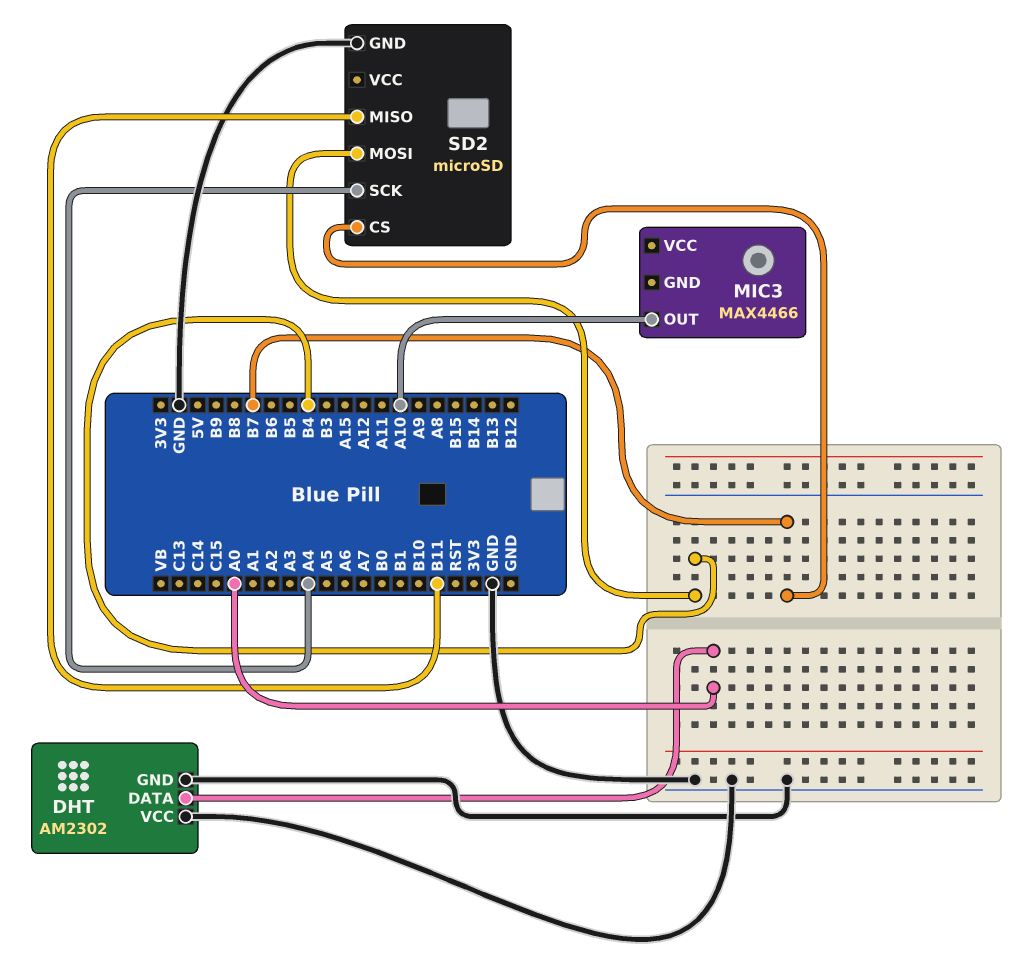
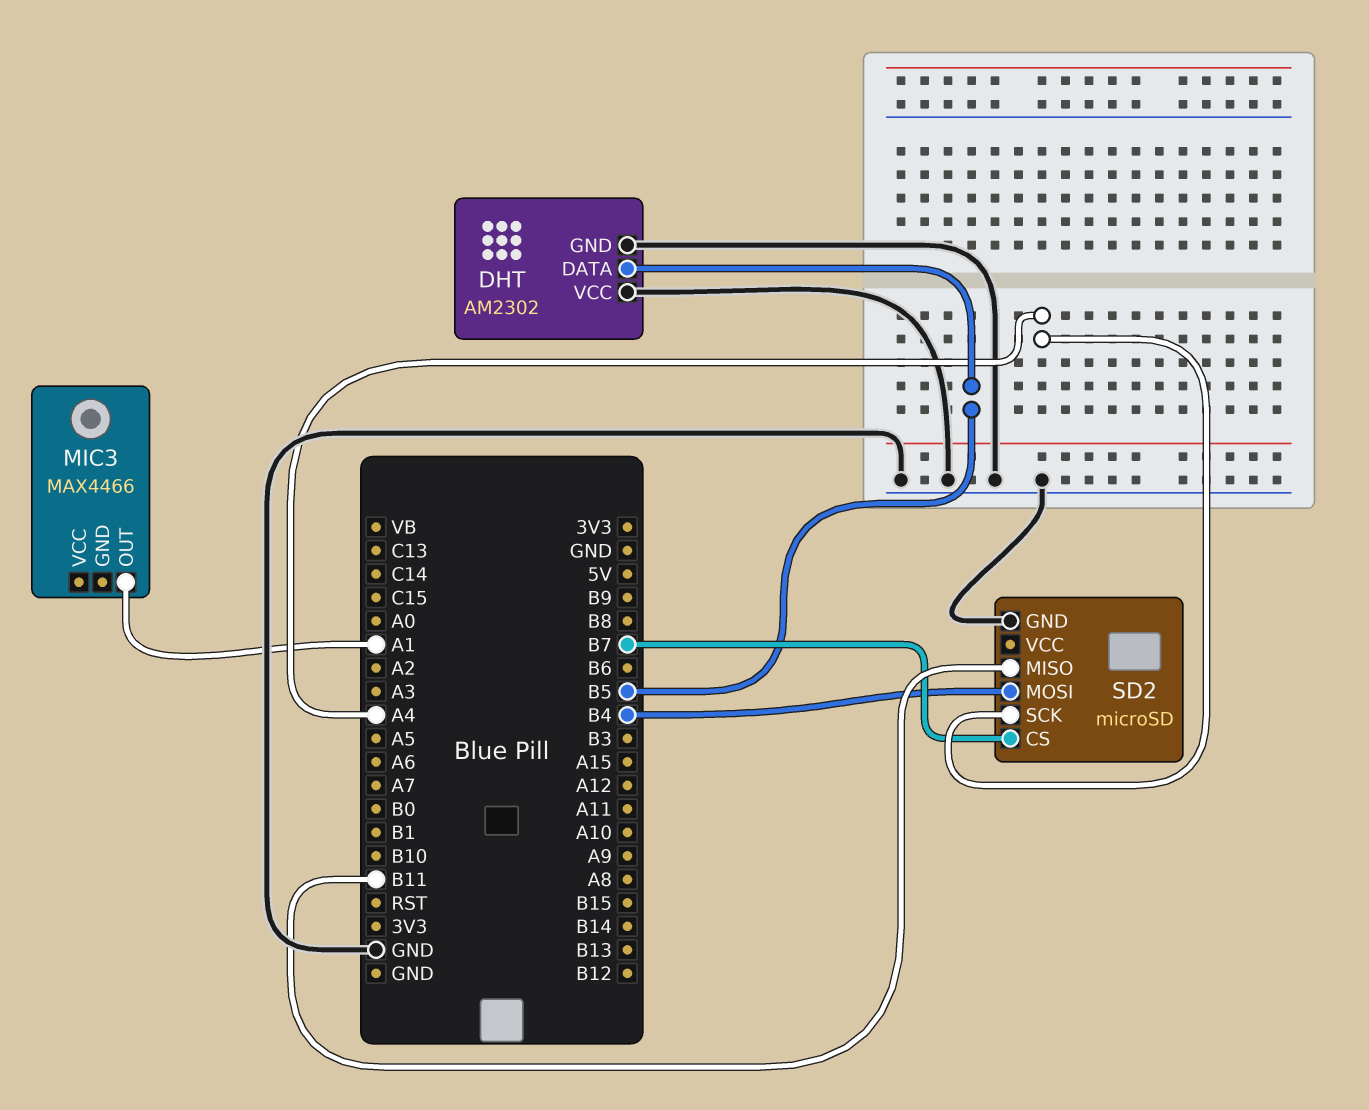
DHT pin DATA: A0 -> B5
MIC3 pin OUT: A10 -> A1

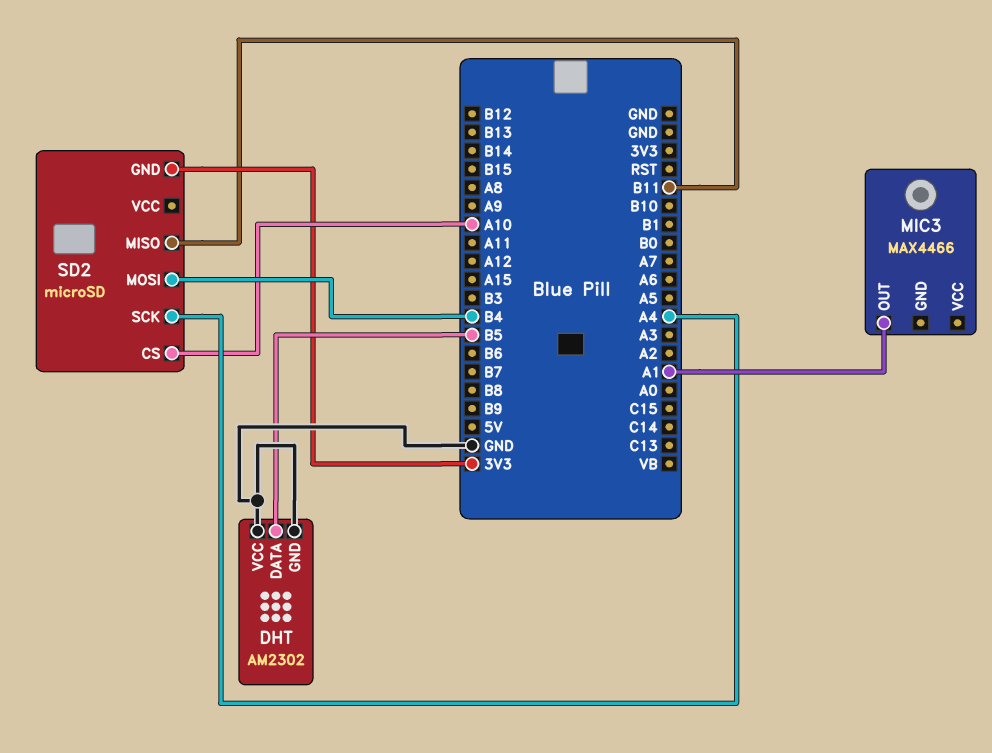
SD2 pin CS: B7 -> A10
SD2 pin GND: GND -> 3V3

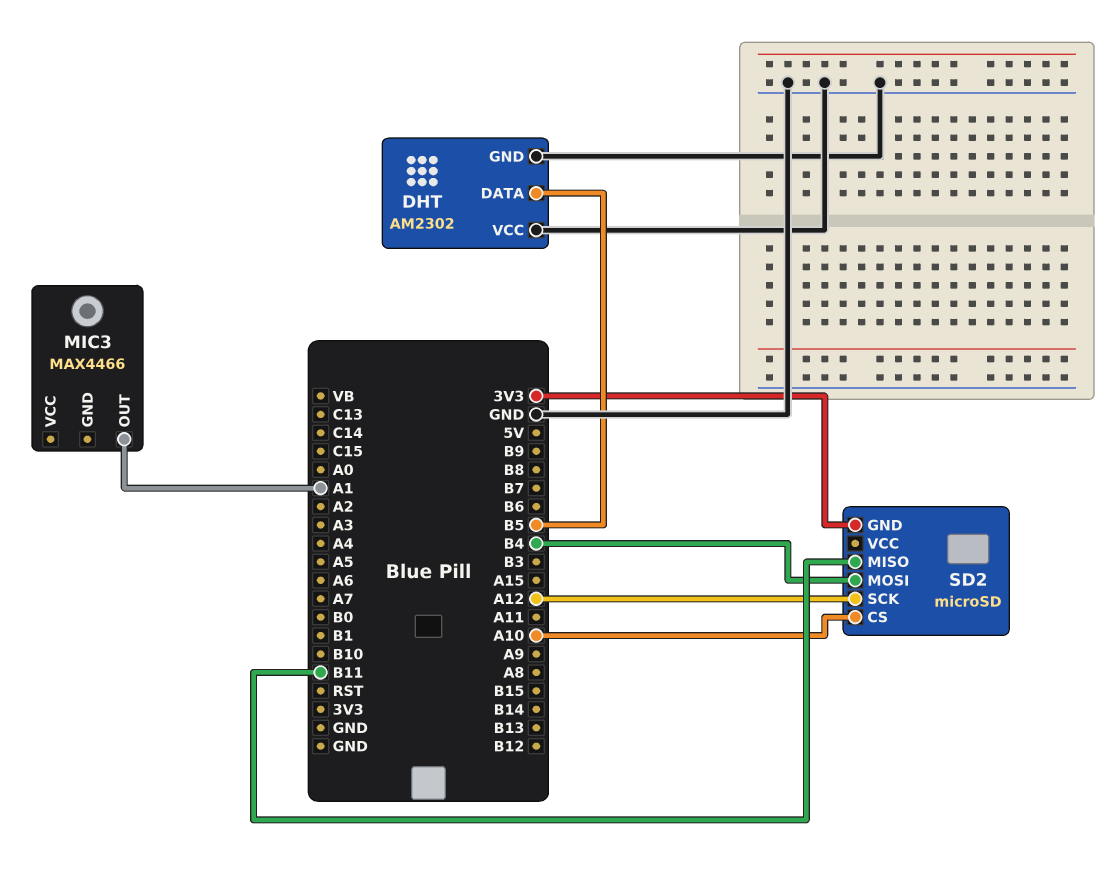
SD2 pin SCK: A4 -> A12

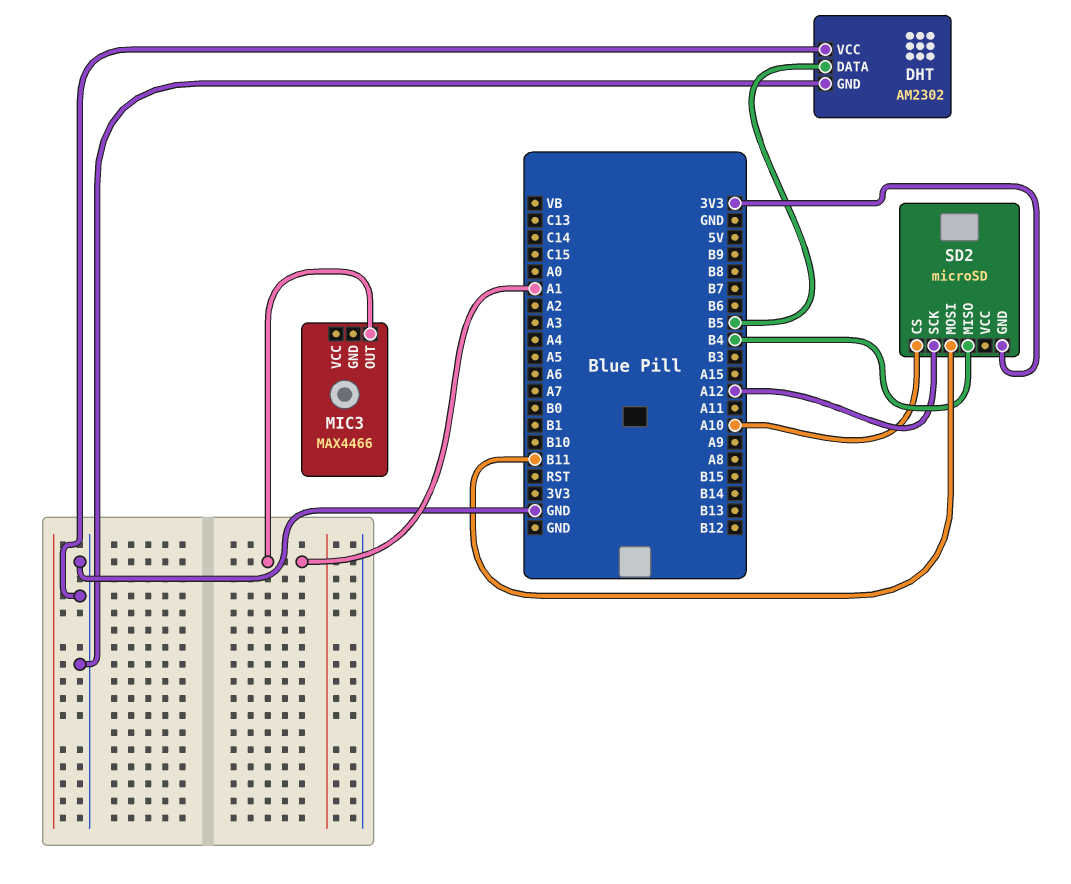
SD2 pin MISO: B11 -> B4
SD2 pin MOSI: B4 -> B11

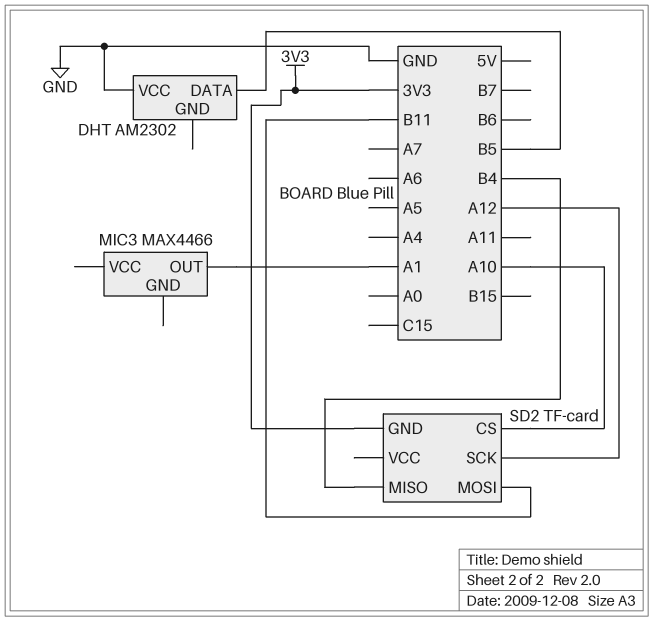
DHT pin GND: GND -> none
SD2: microSD -> TF-card

